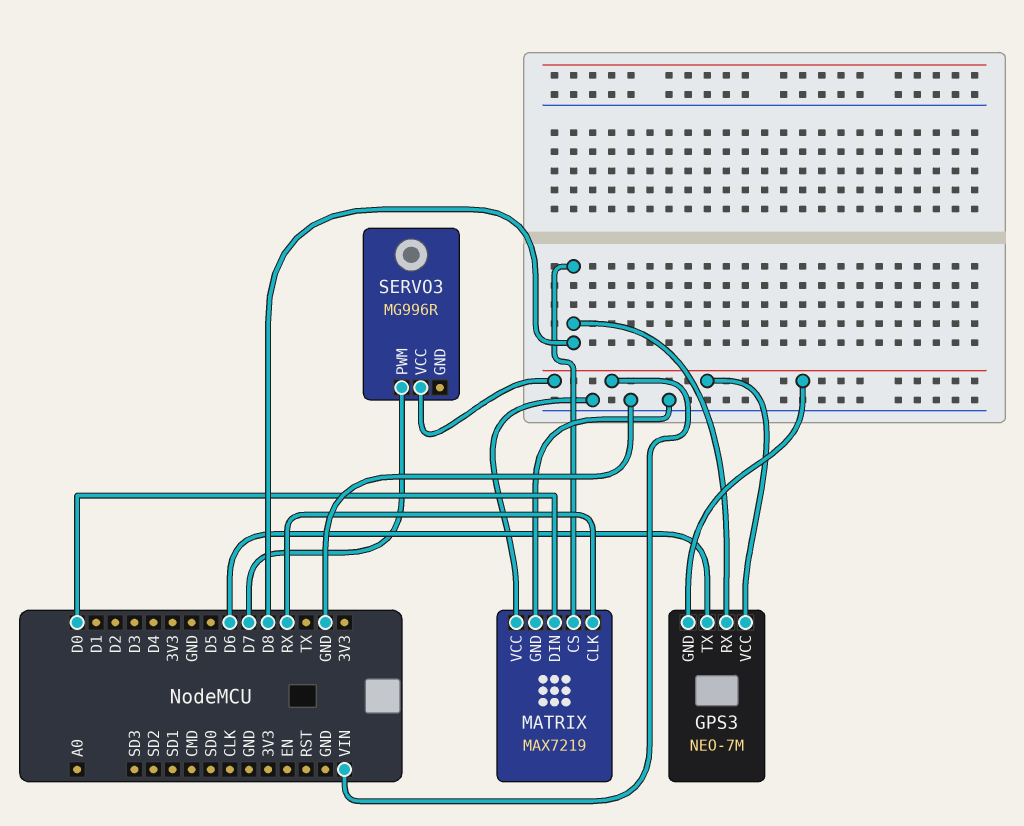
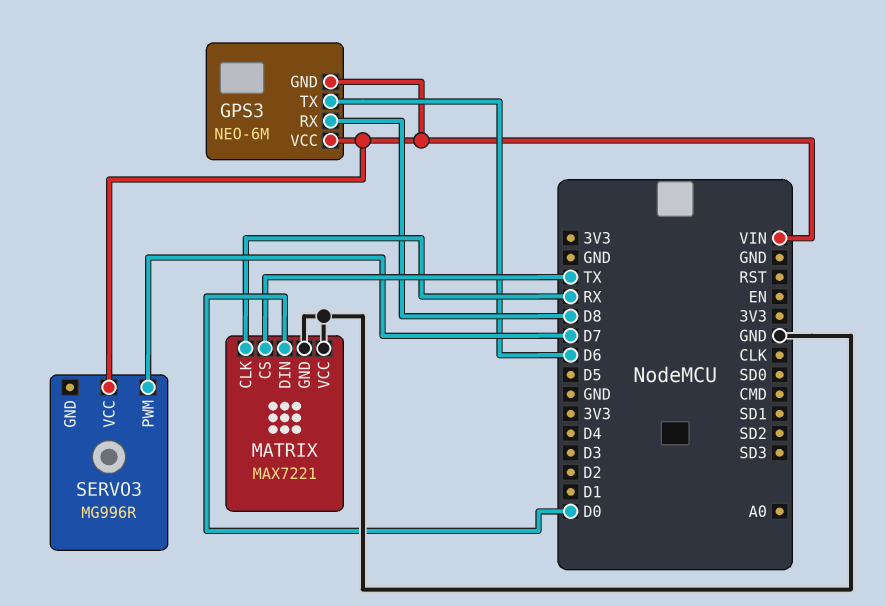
GPS3: NEO-7M -> NEO-6M
MATRIX: MAX7219 -> MAX7221
MATRIX pin CS: D8 -> TX

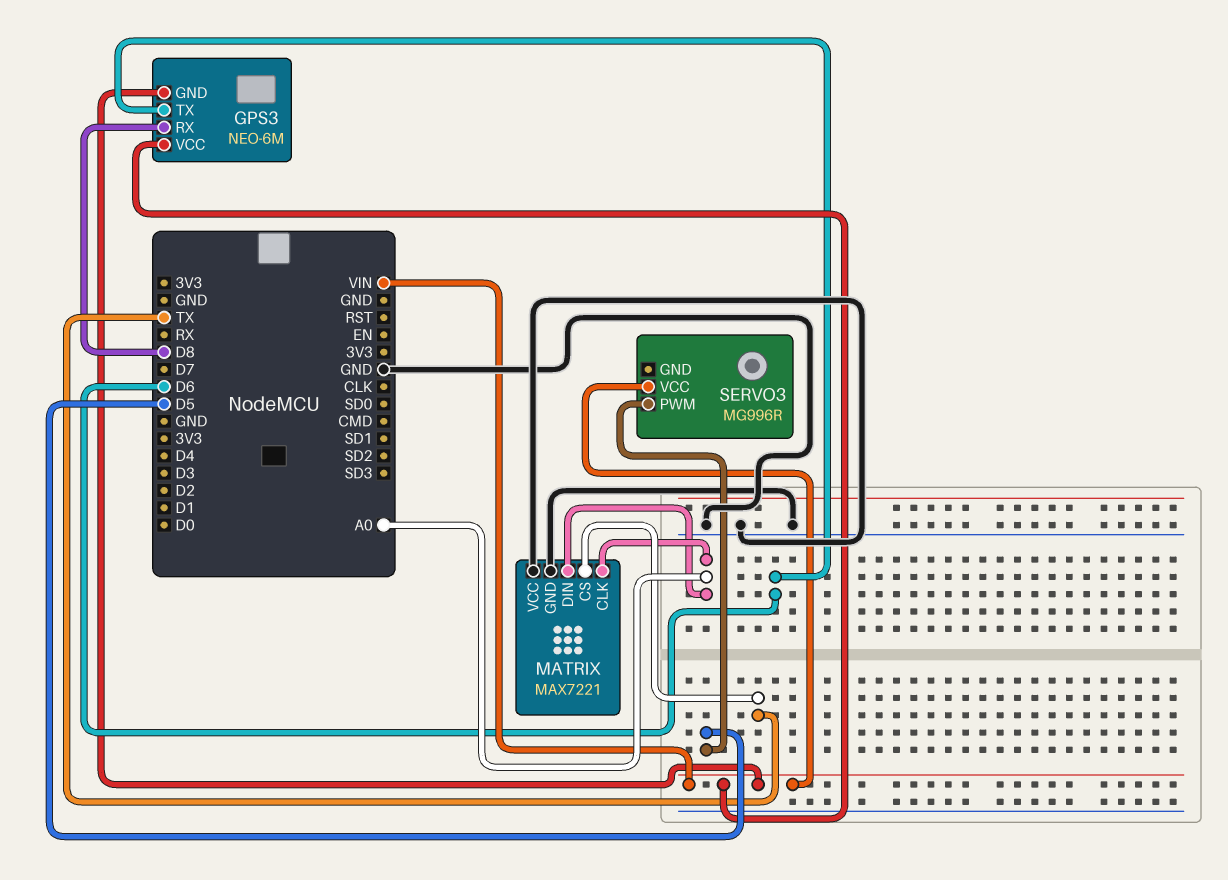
MATRIX pin CLK: RX -> A0
MATRIX pin DIN: D0 -> A0
SERVO3 pin PWM: D7 -> D5

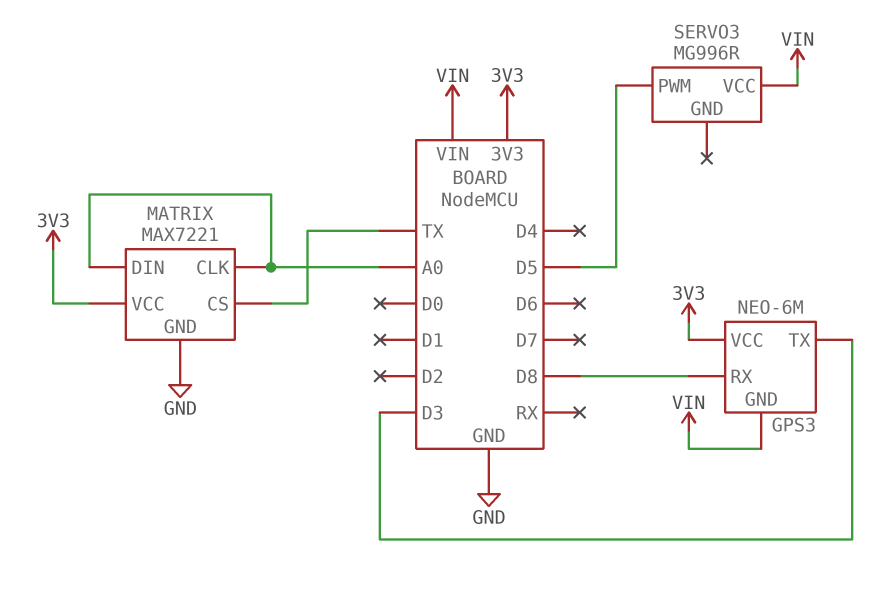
GPS3 pin TX: D6 -> D3
GPS3 pin VCC: VIN -> 3V3
MATRIX pin VCC: GND -> 3V3

